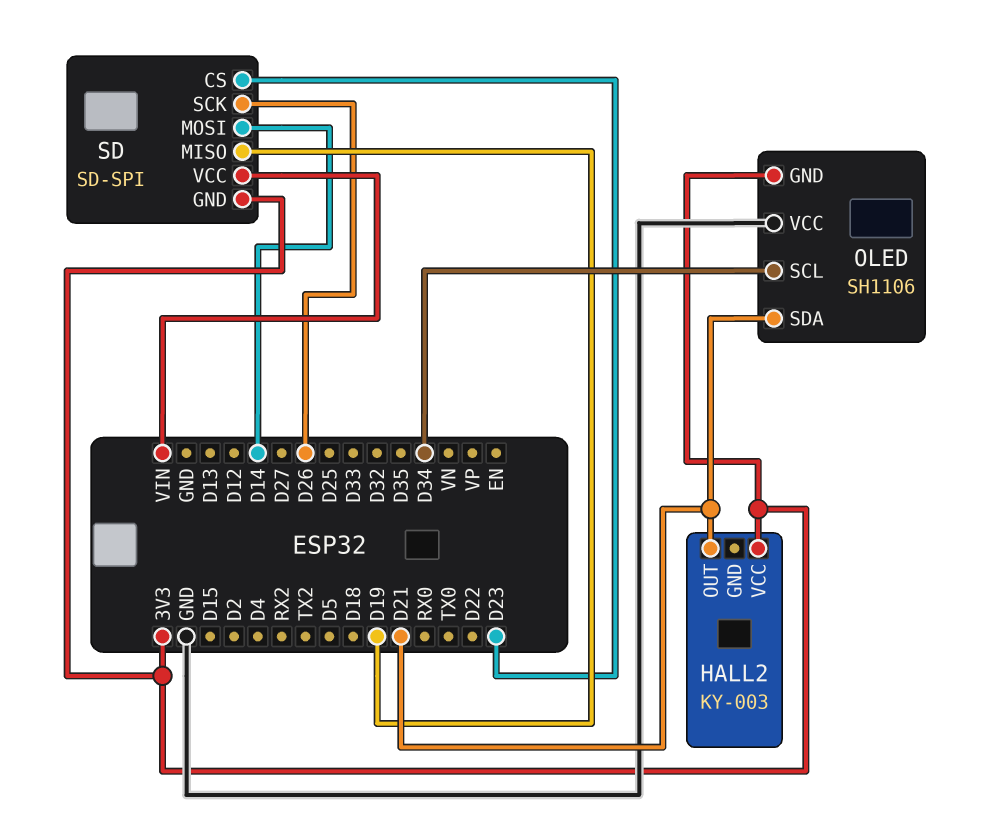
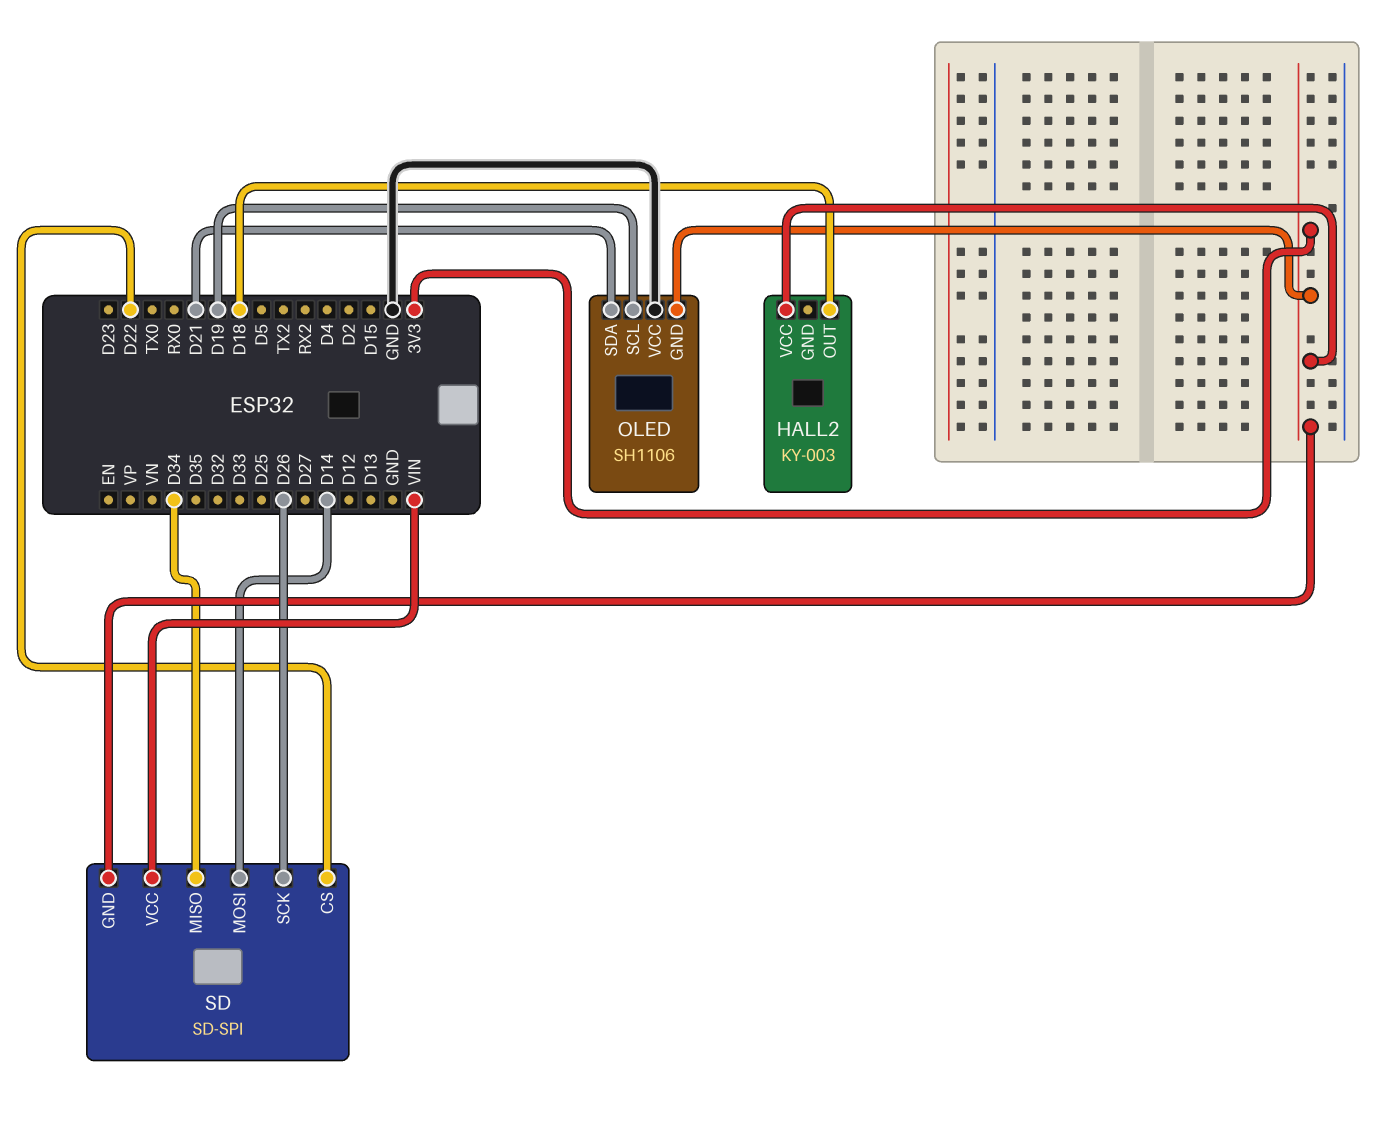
HALL2 pin OUT: D21 -> D18
OLED pin SCL: D34 -> D19
SD pin CS: D23 -> D22
SD pin MISO: D19 -> D34

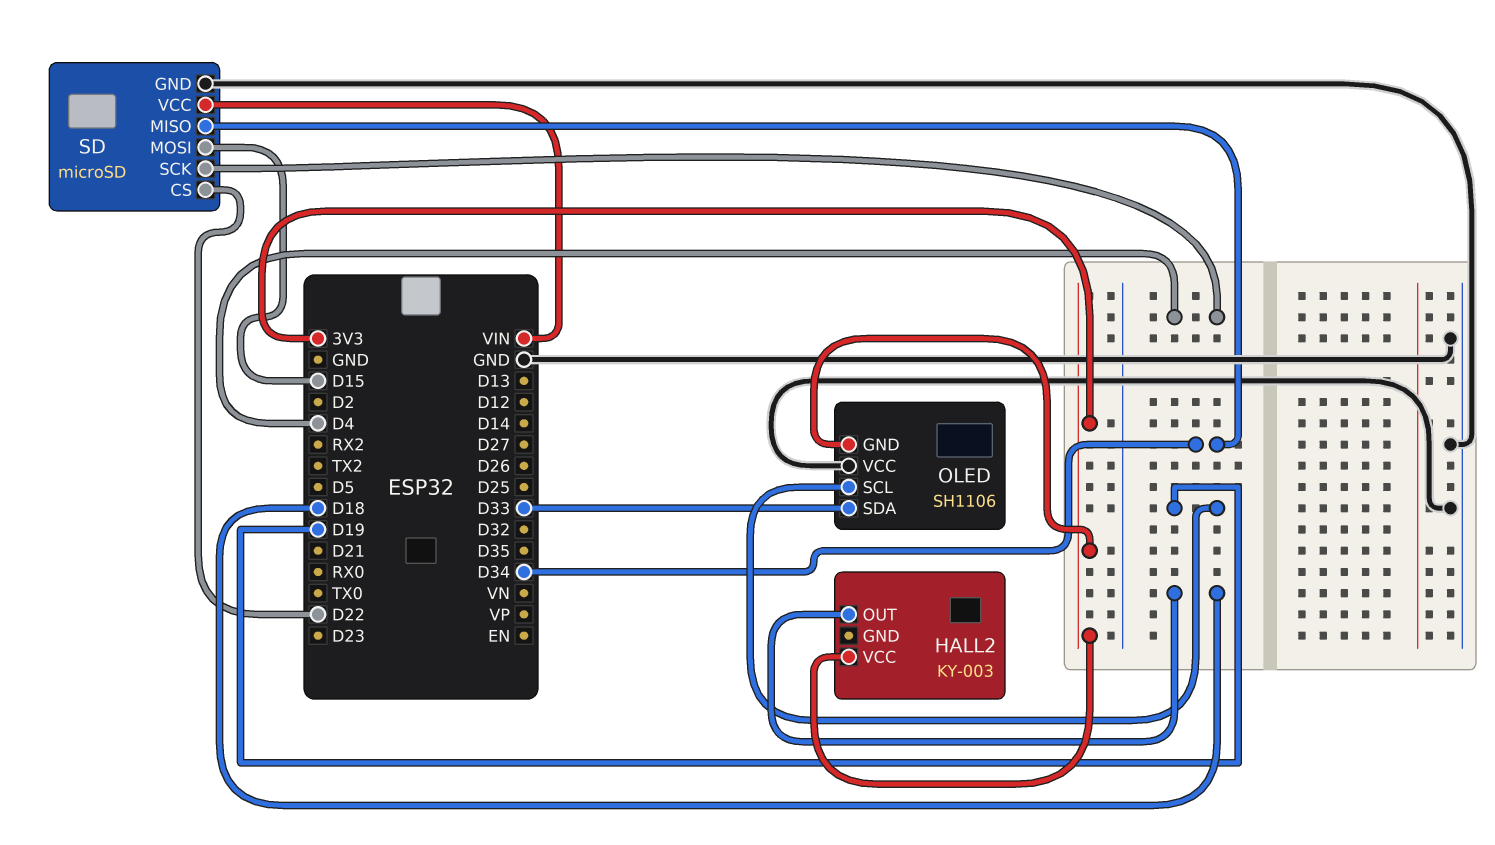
OLED pin SDA: D21 -> D33
SD: SD-SPI -> microSD
SD pin GND: 3V3 -> GND
SD pin MOSI: D14 -> D15
SD pin SCK: D26 -> D4

